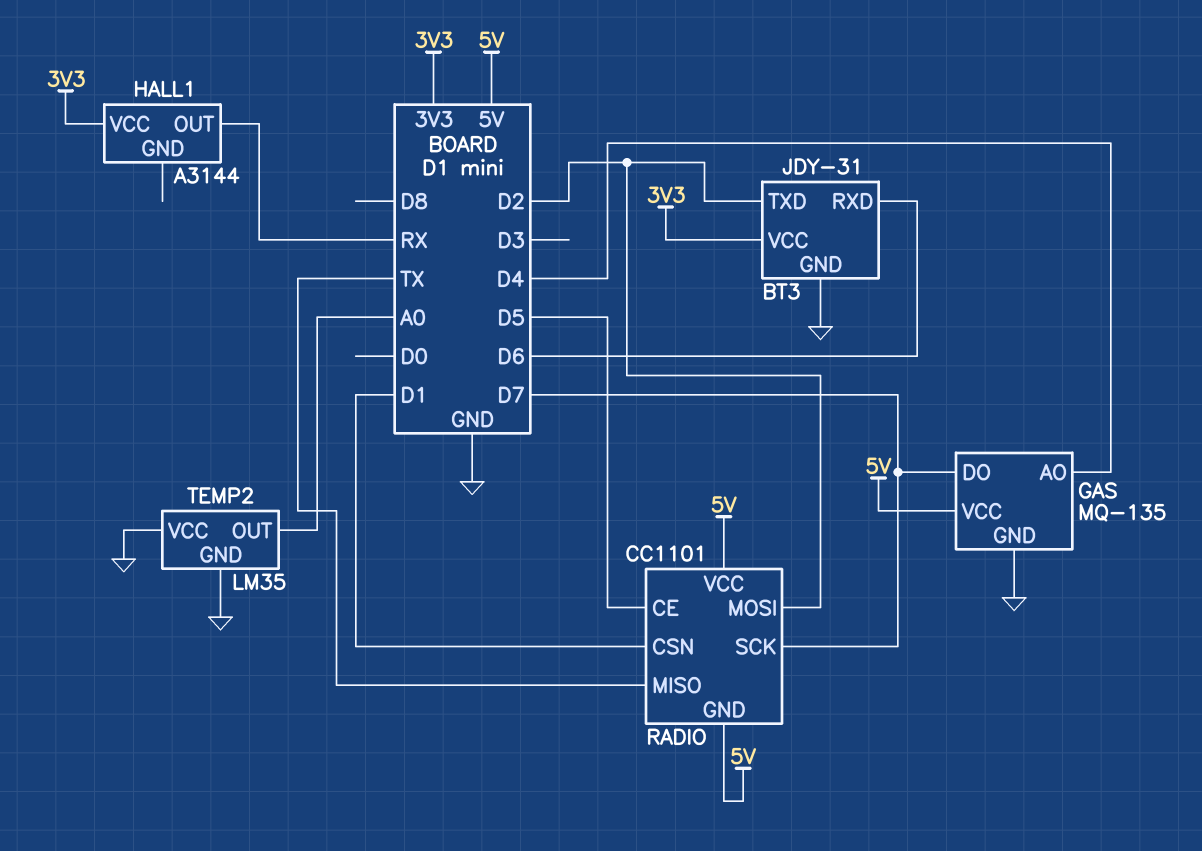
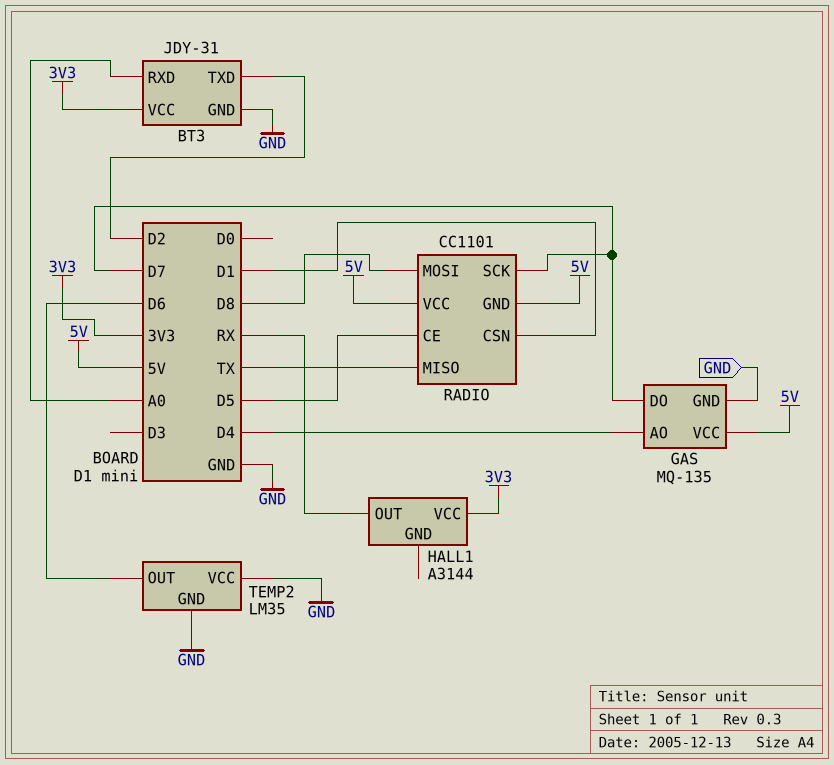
BT3 pin RXD: D6 -> A0
RADIO pin MOSI: D2 -> D8
TEMP2 pin OUT: A0 -> D6

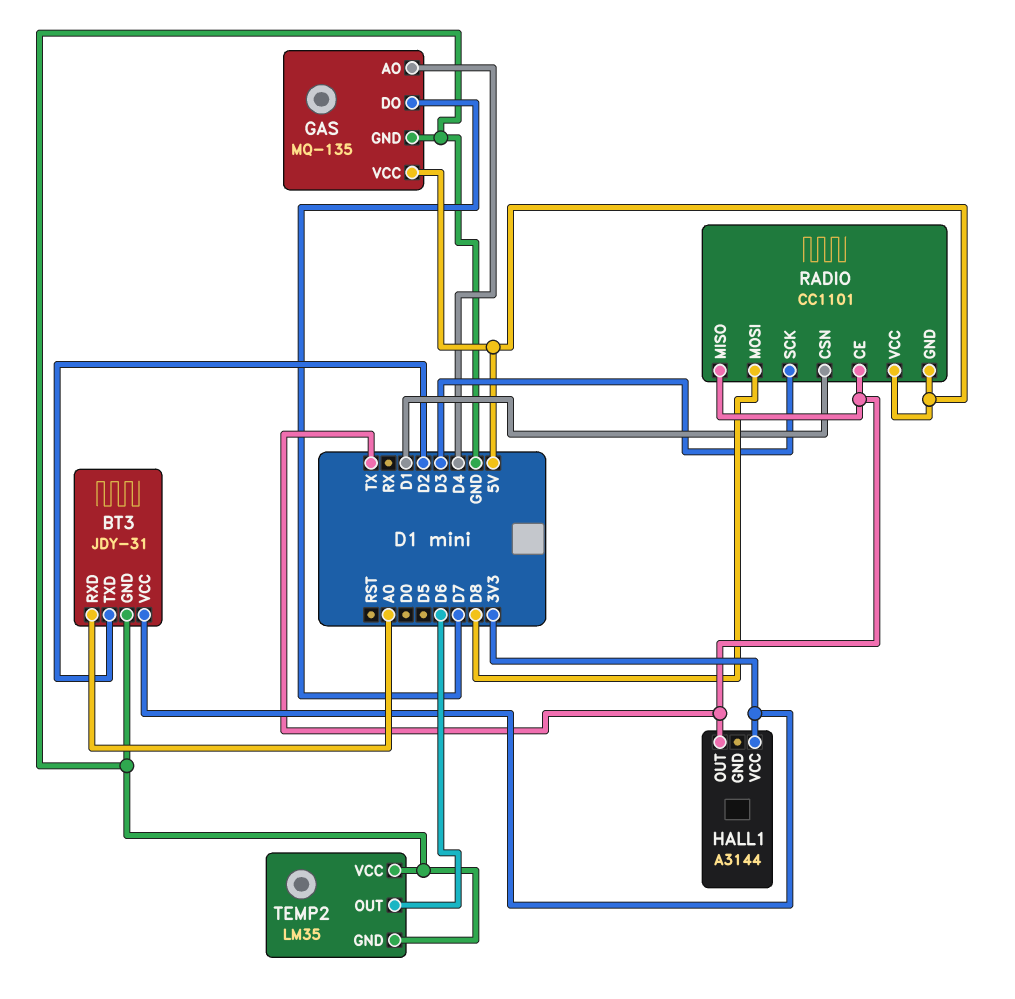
HALL1 pin OUT: RX -> TX
RADIO pin CE: D5 -> TX
RADIO pin SCK: D7 -> D3

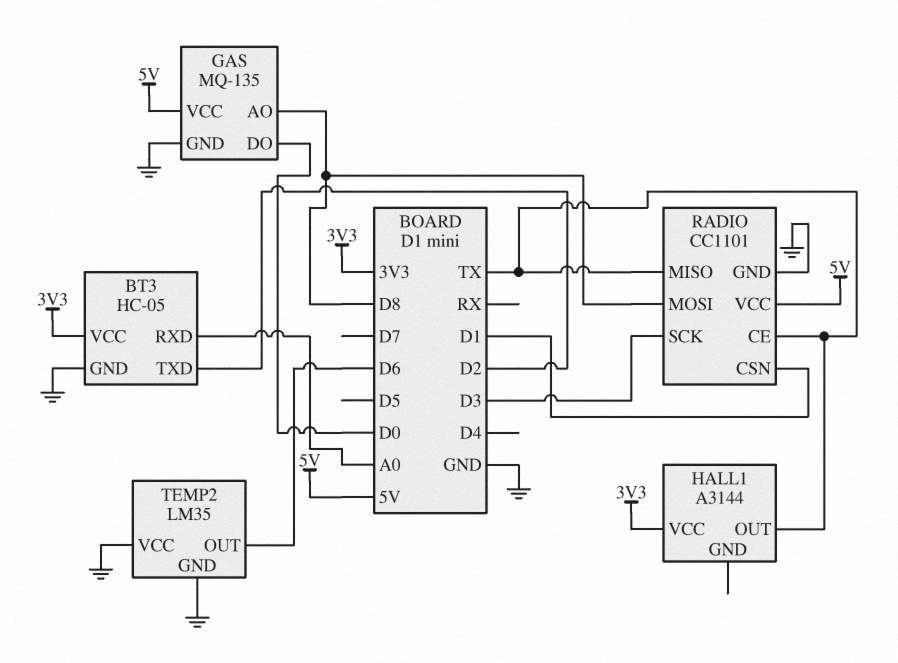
BT3: JDY-31 -> HC-05
GAS pin AO: D4 -> D8
GAS pin DO: D7 -> D0
RADIO pin GND: 5V -> GND

